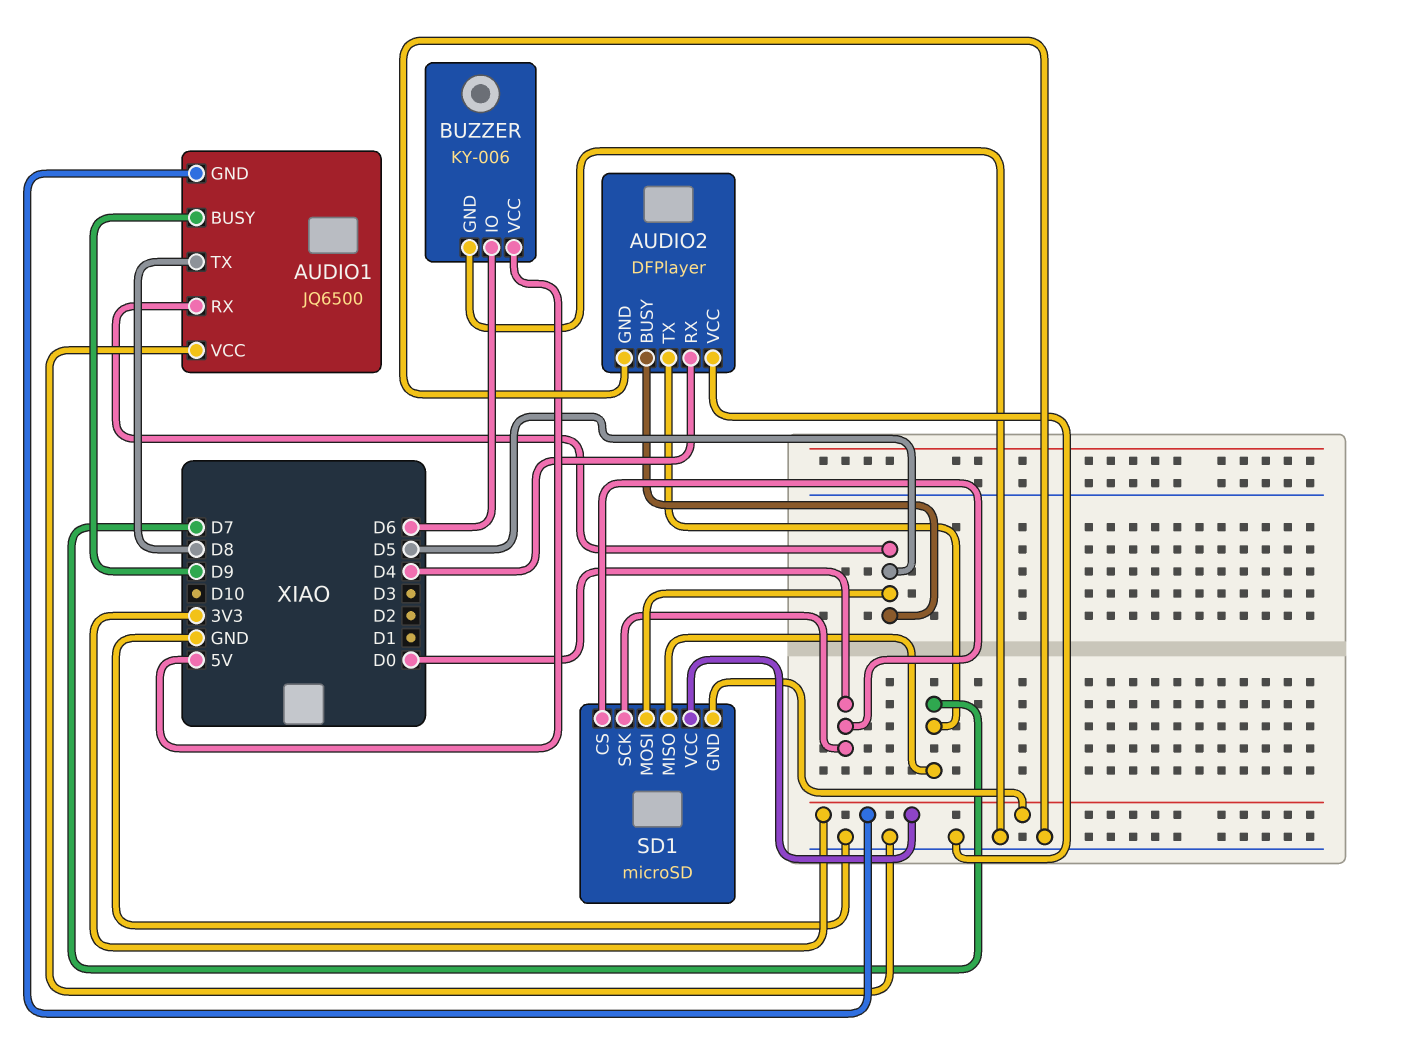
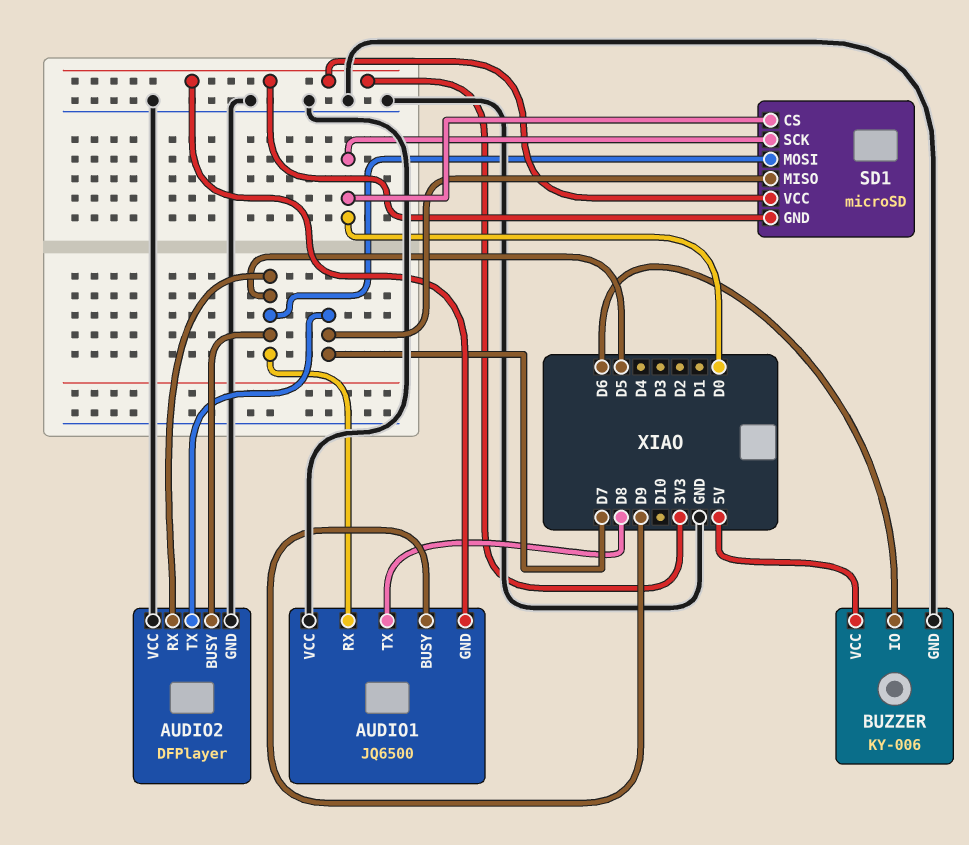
AUDIO2 pin RX: D4 -> D5

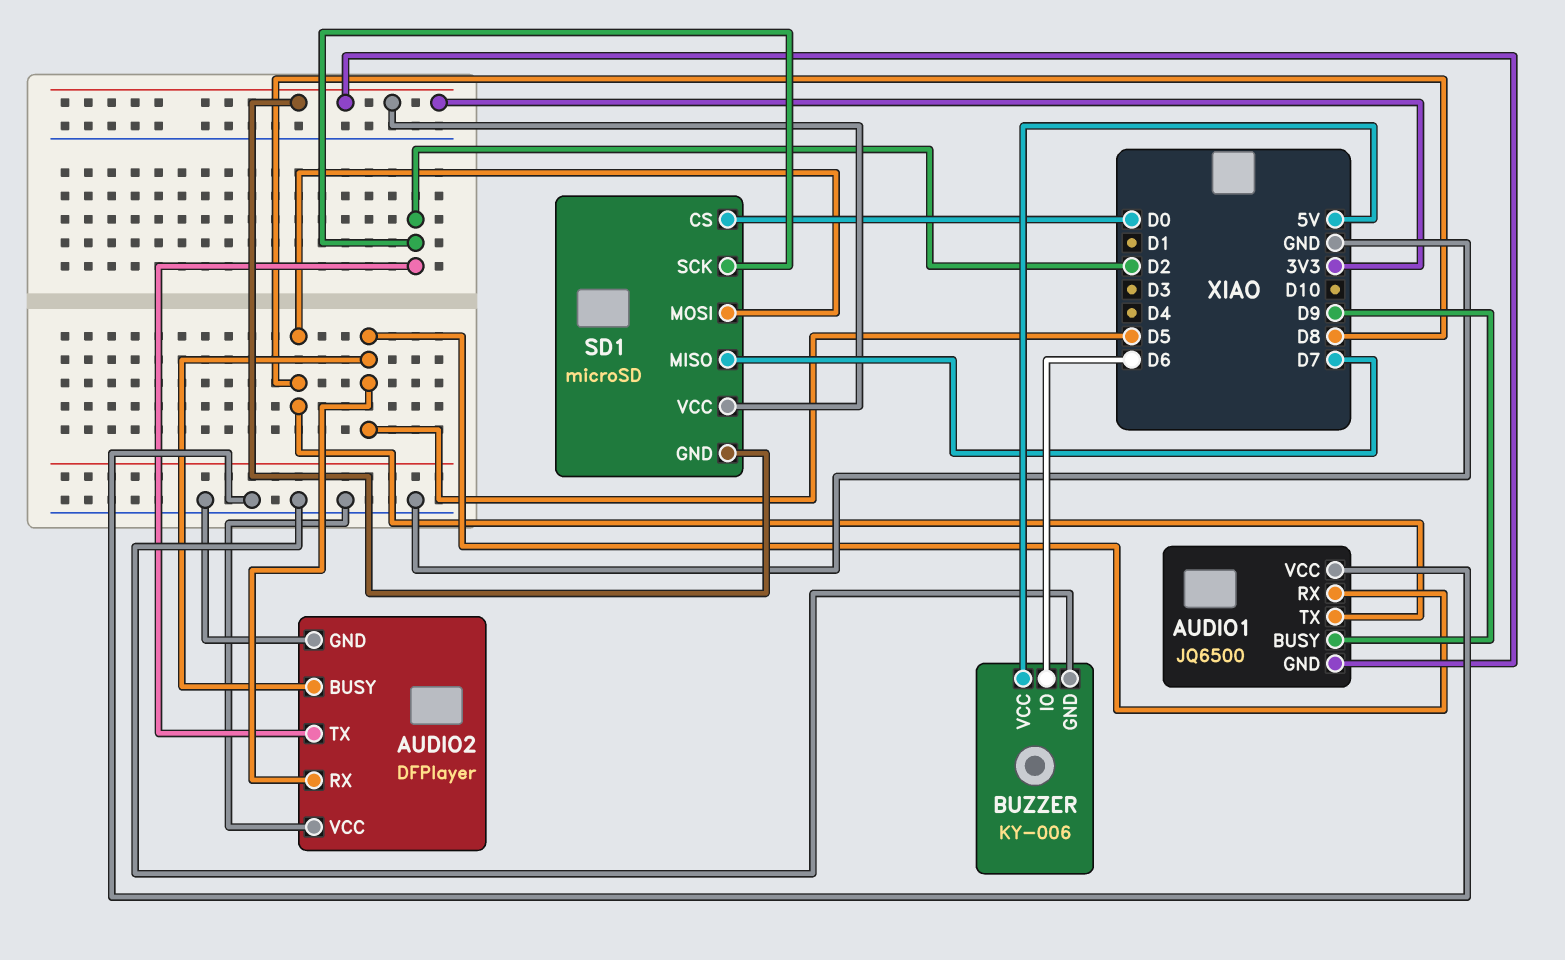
AUDIO2 pin TX: D7 -> D2
SD1 pin MOSI: D5 -> D8
SD1 pin SCK: D0 -> D2

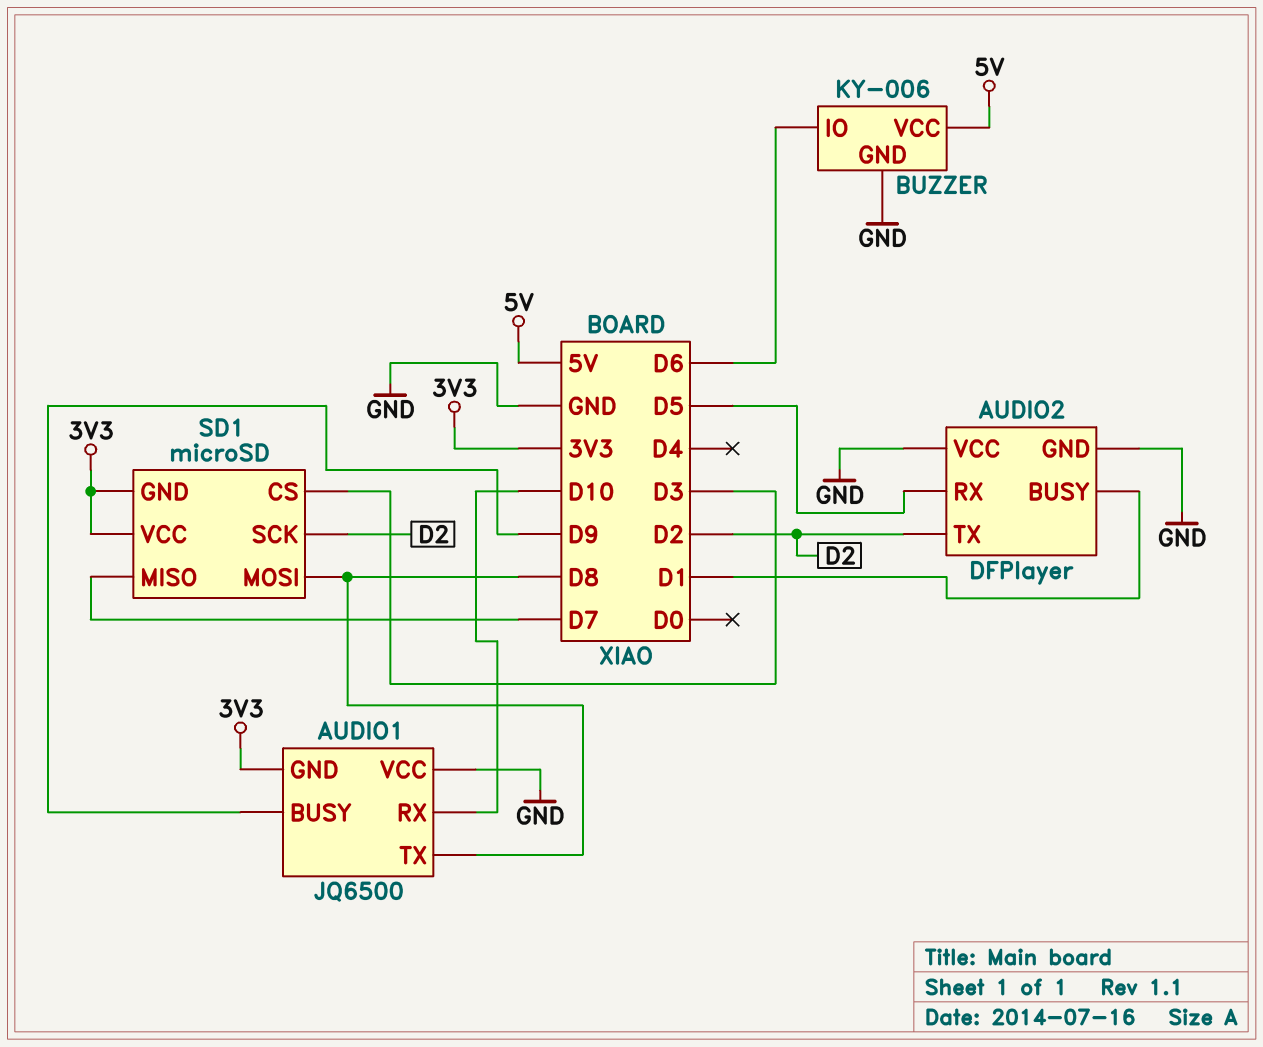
AUDIO1 pin RX: D5 -> D10
AUDIO2 pin BUSY: D5 -> D1
SD1 pin CS: D0 -> D3

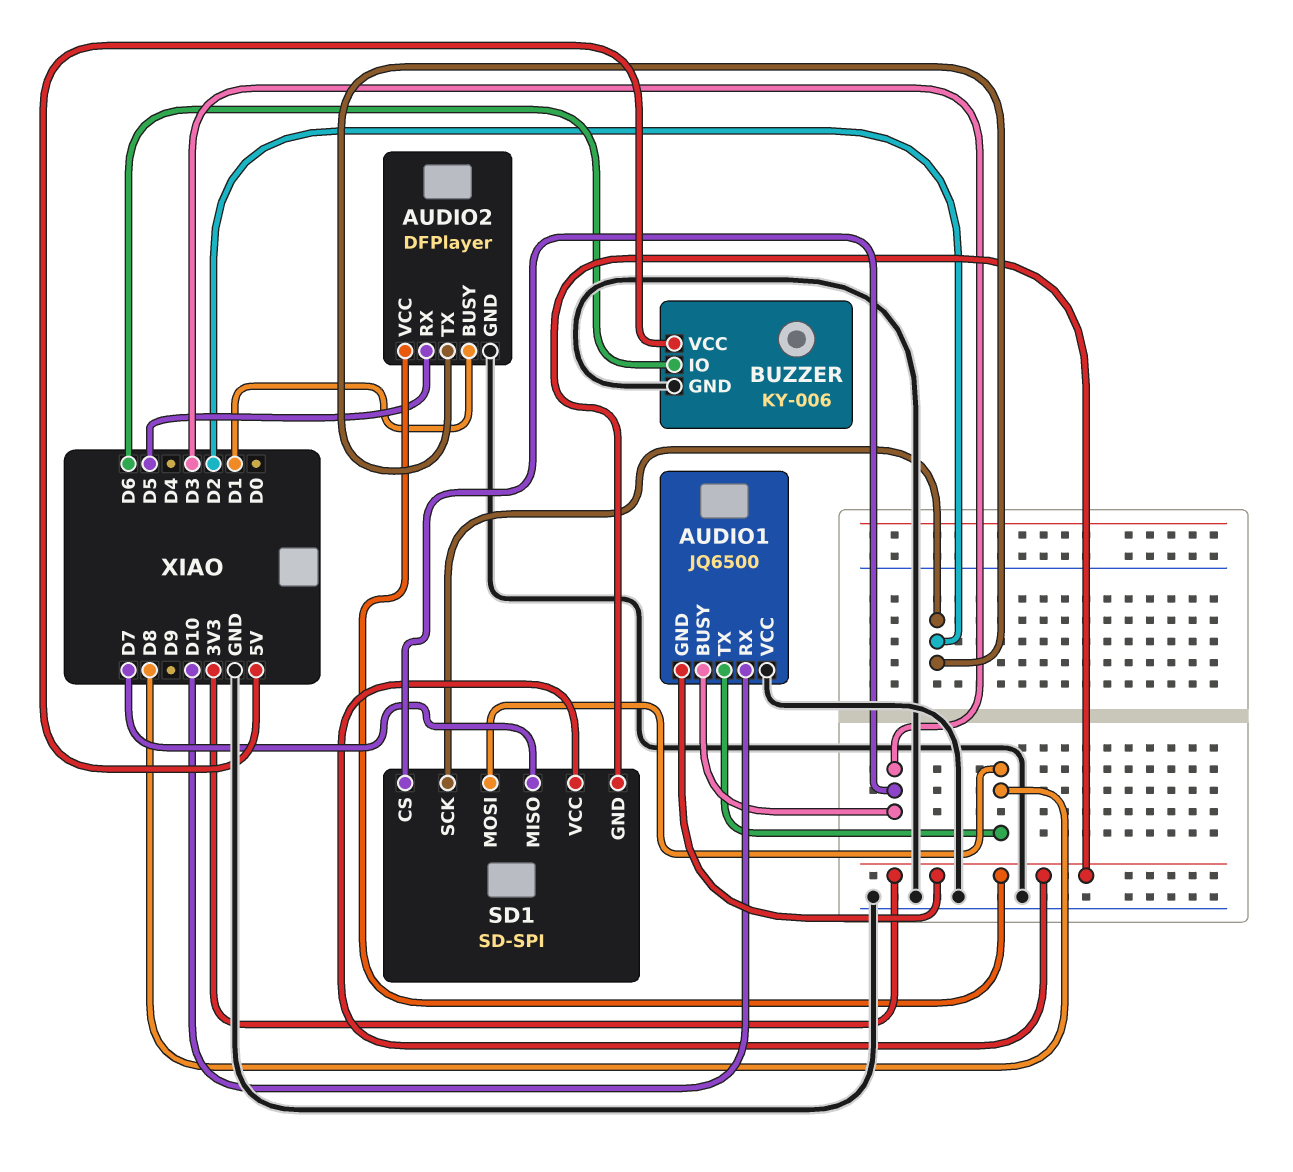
AUDIO1 pin BUSY: D9 -> D3
AUDIO2 pin VCC: GND -> 3V3
SD1: microSD -> SD-SPI

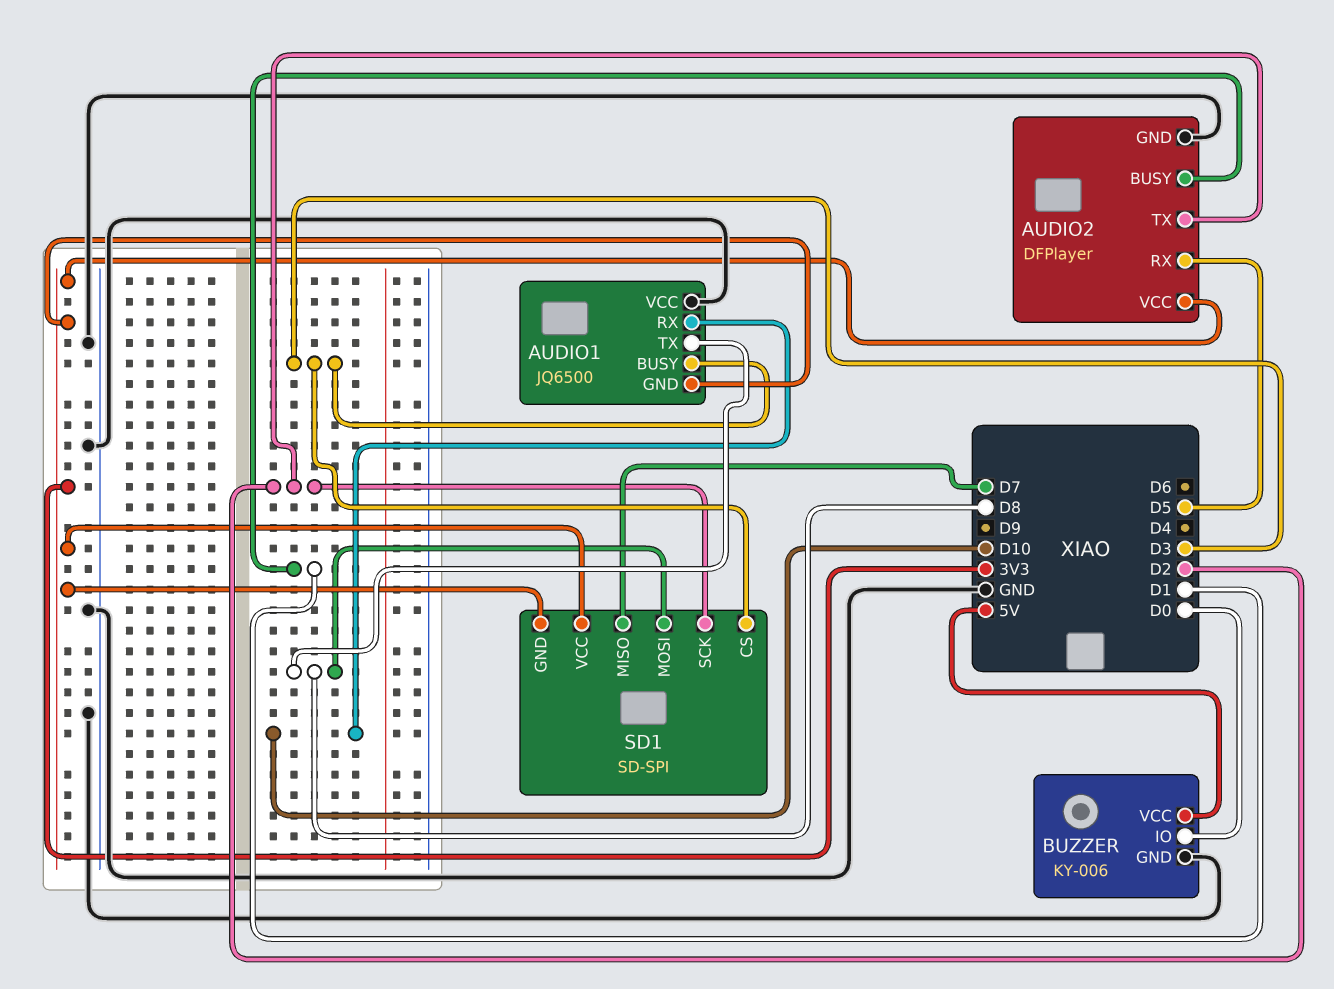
BUZZER pin IO: D6 -> D0

